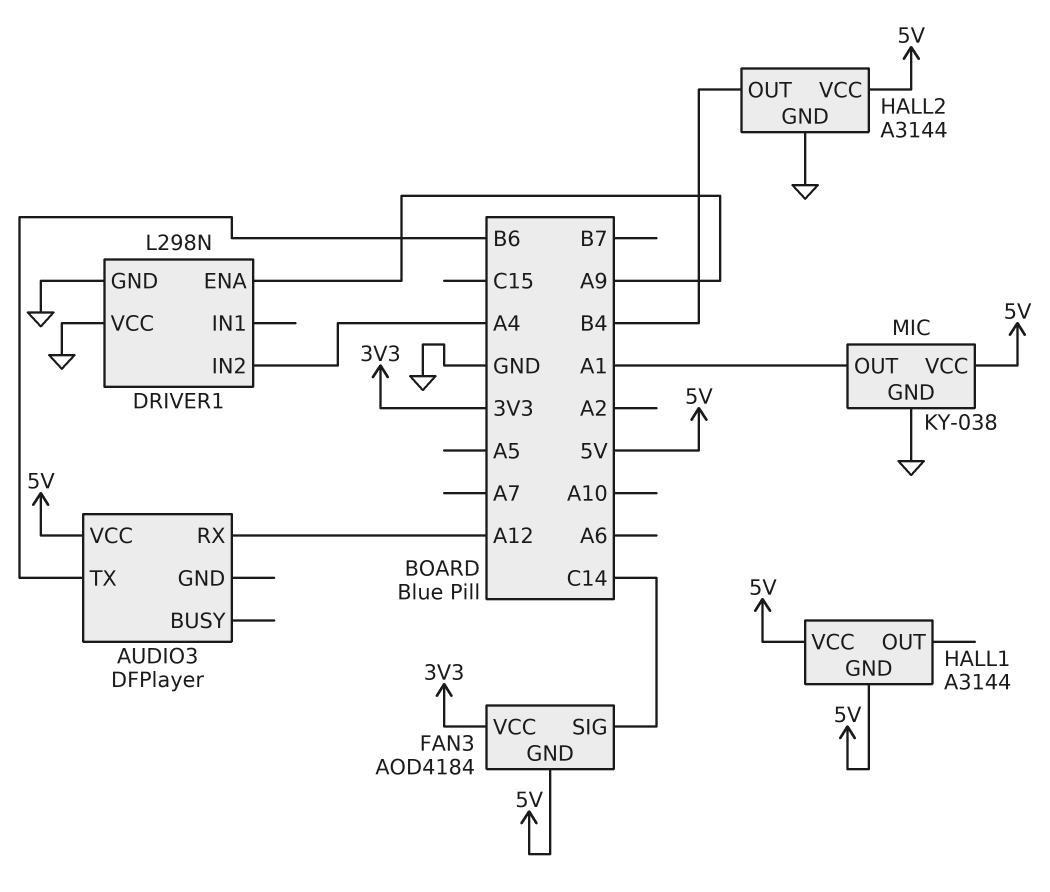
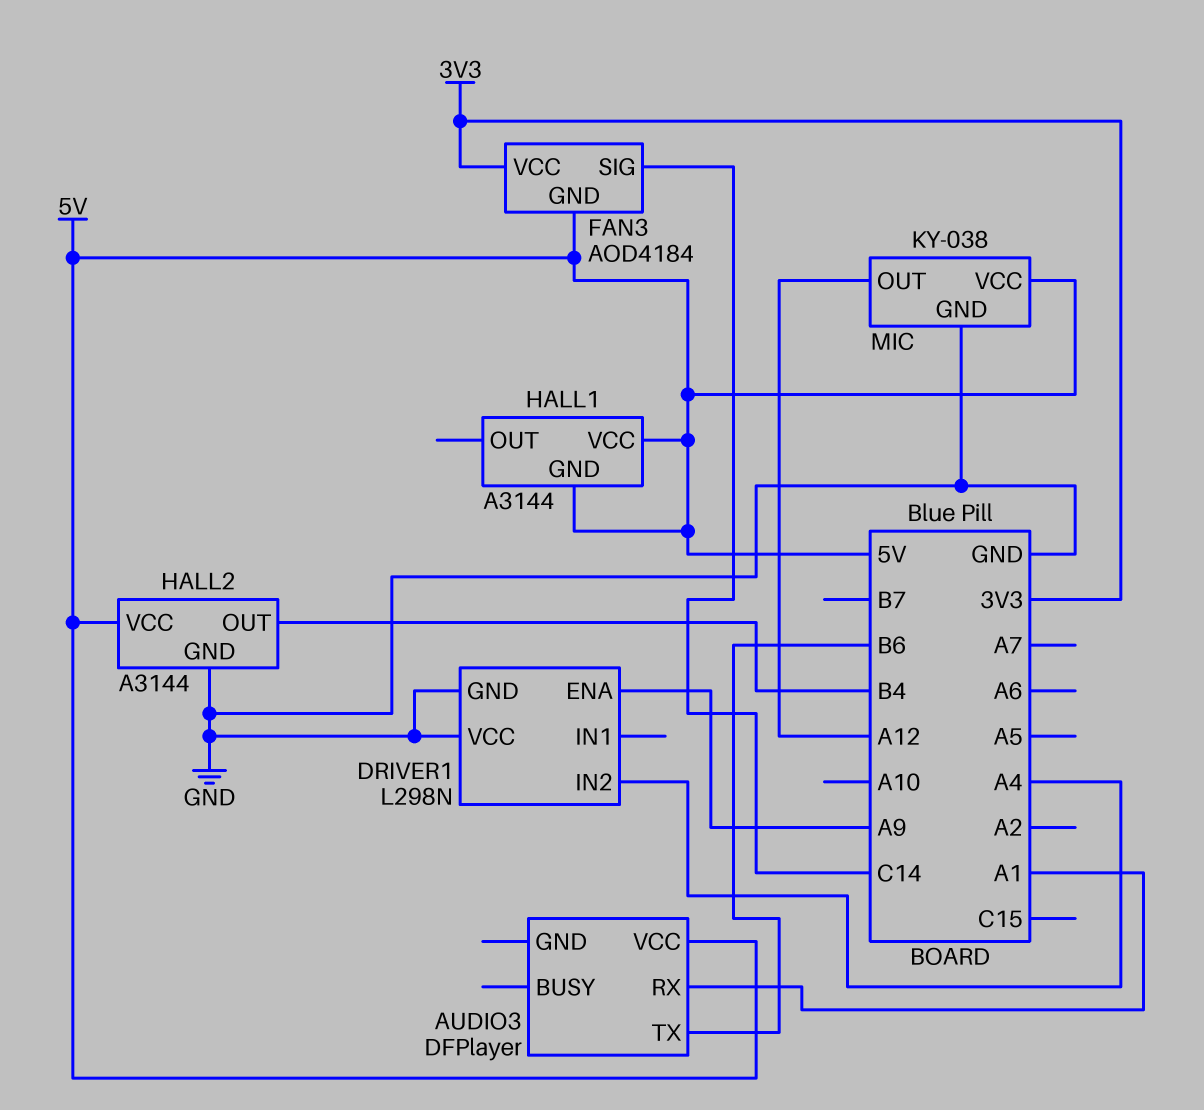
AUDIO3 pin RX: A12 -> A1
MIC pin OUT: A1 -> A12

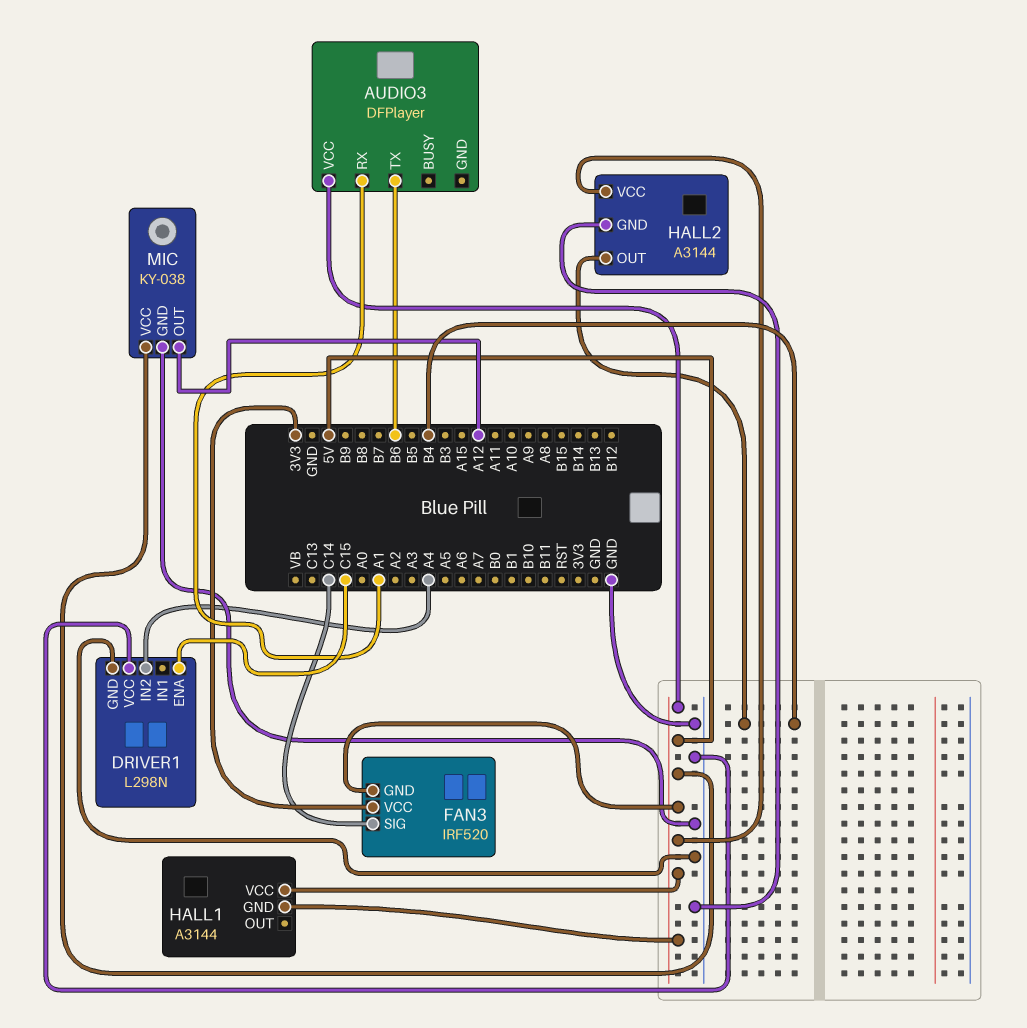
DRIVER1 pin ENA: A9 -> C15
FAN3: AOD4184 -> IRF520

